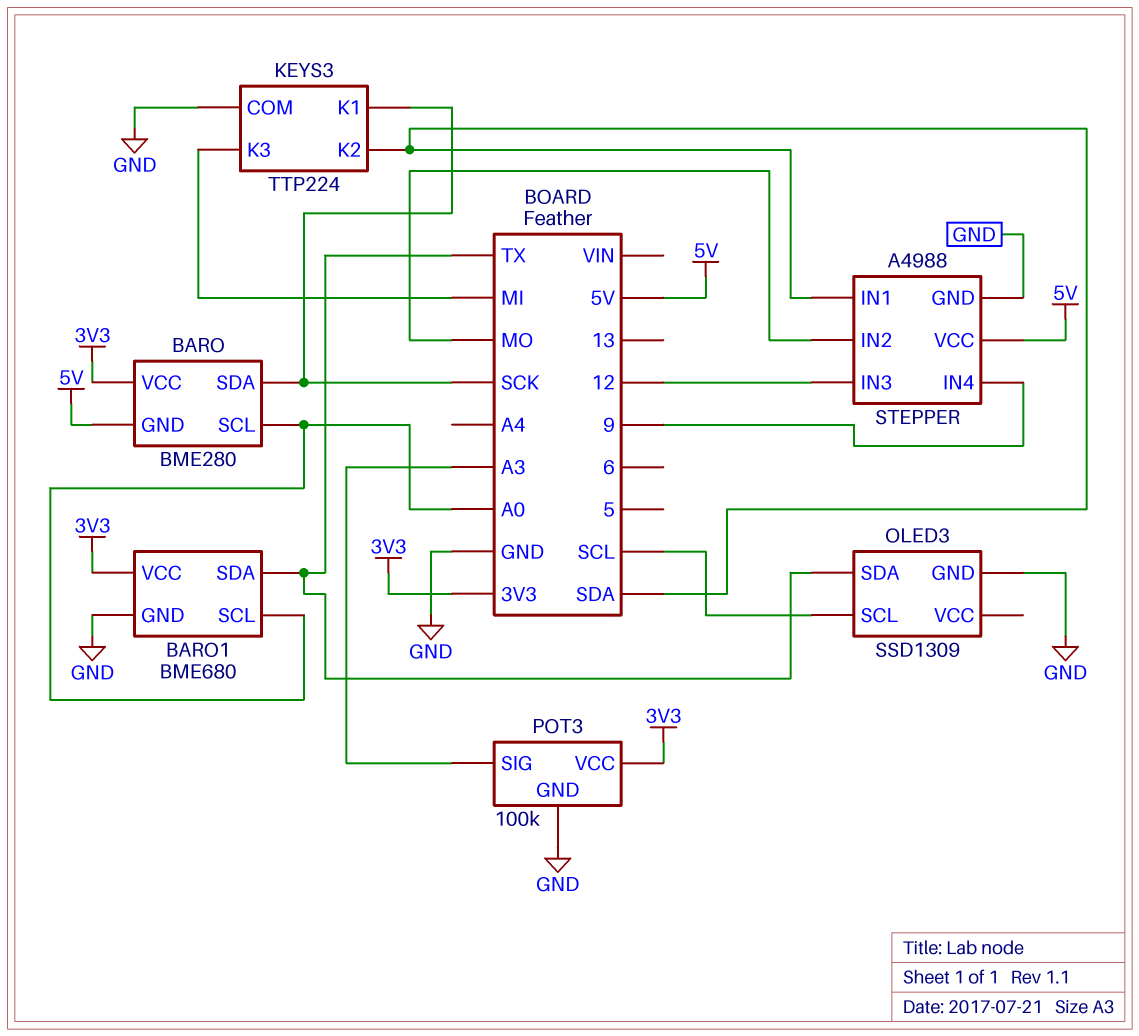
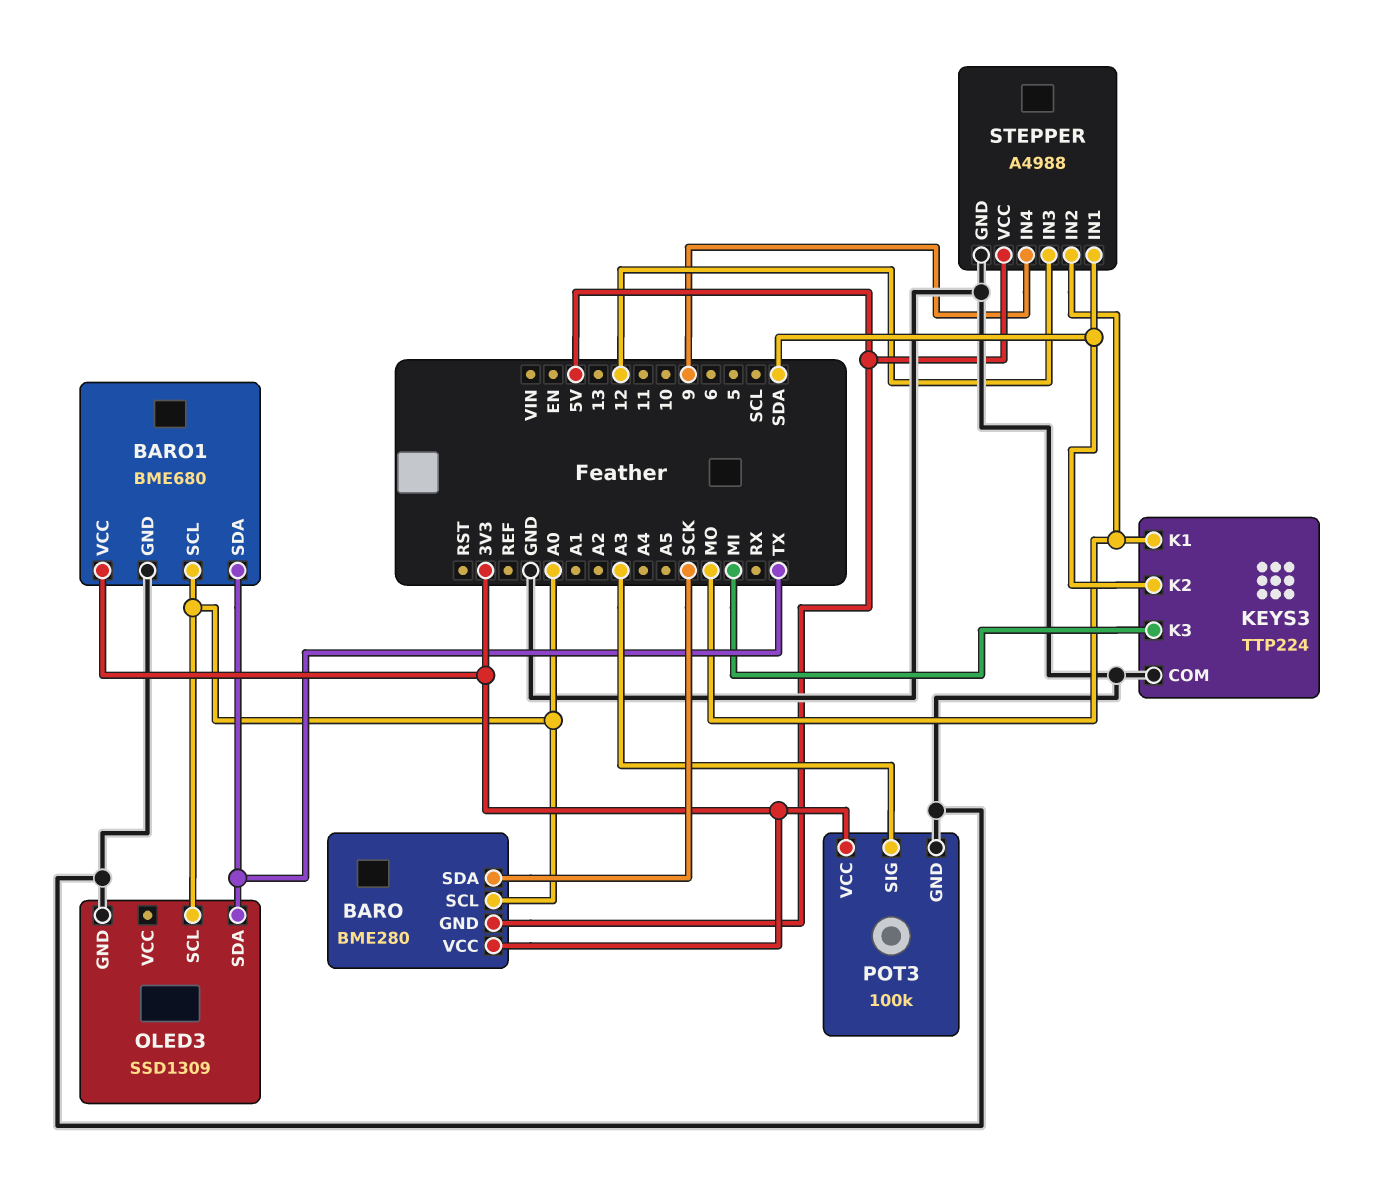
KEYS3 pin K1: SCK -> MO
OLED3 pin SCL: SCL -> A0

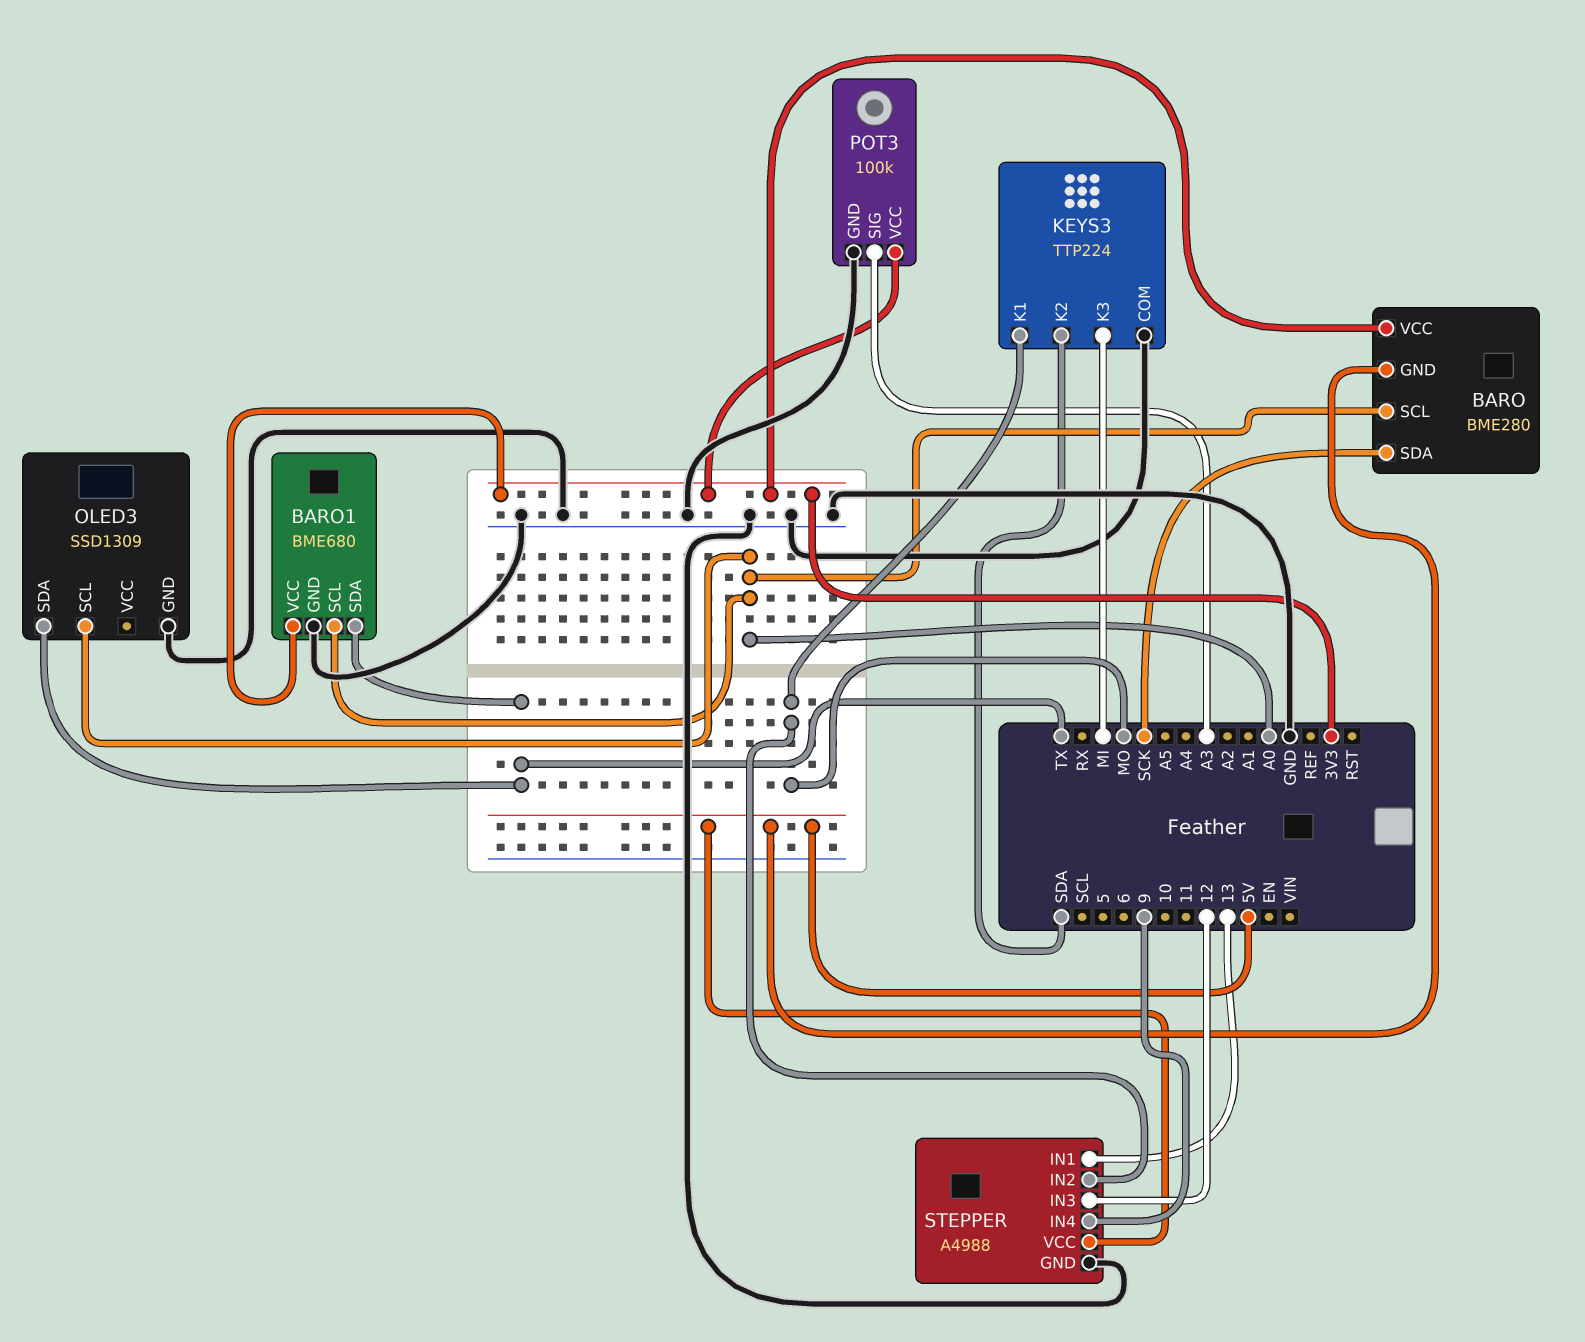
STEPPER pin IN1: SDA -> 13

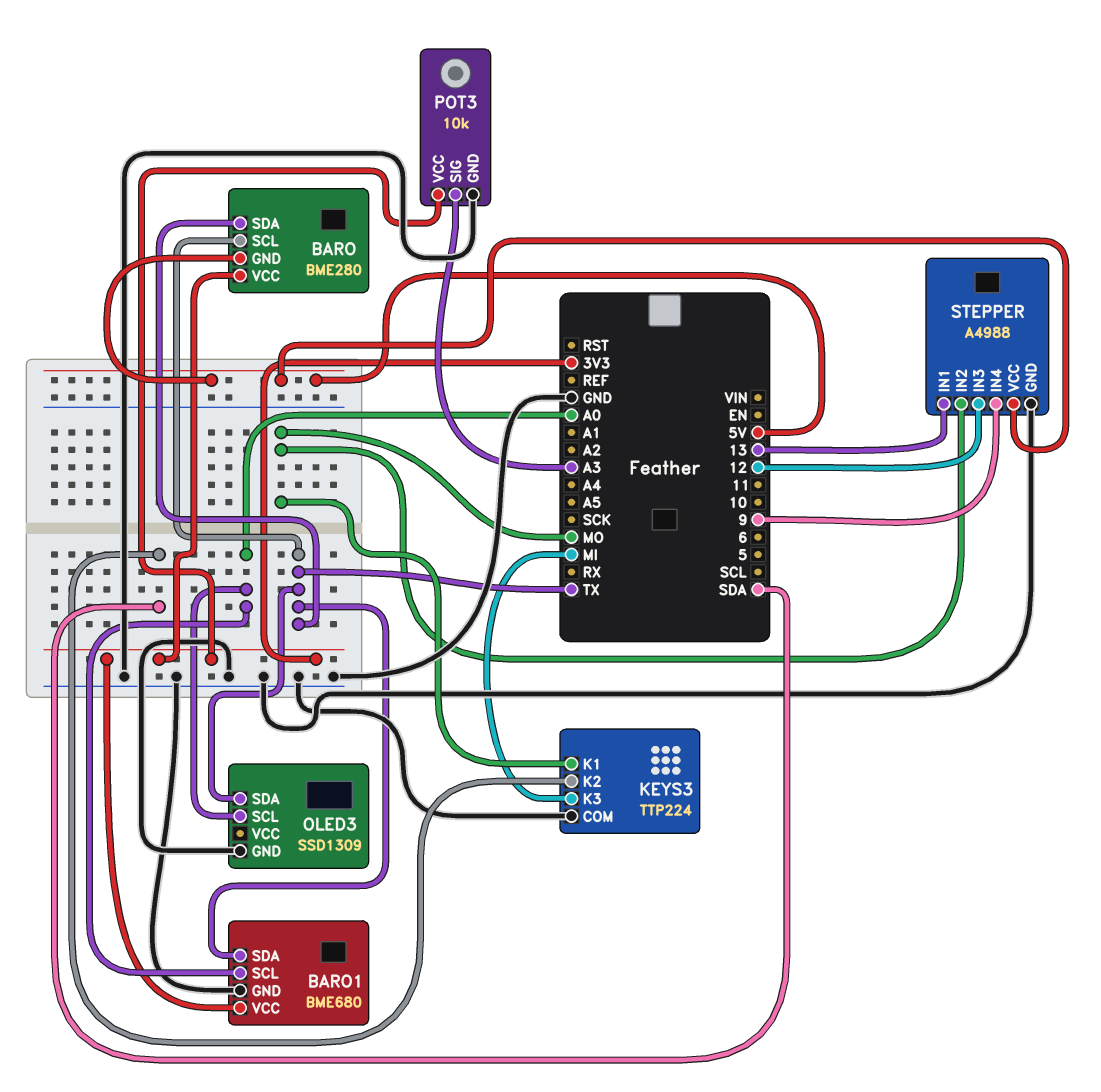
BARO pin SCL: A0 -> TX
BARO pin SDA: SCK -> TX
POT3: 100k -> 10k

